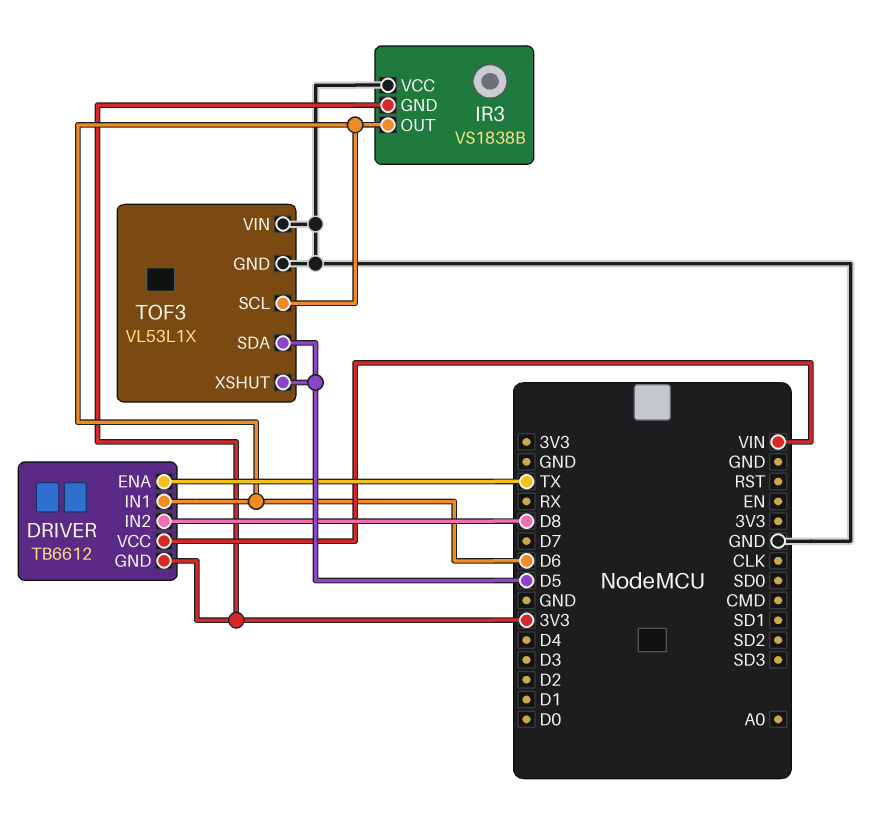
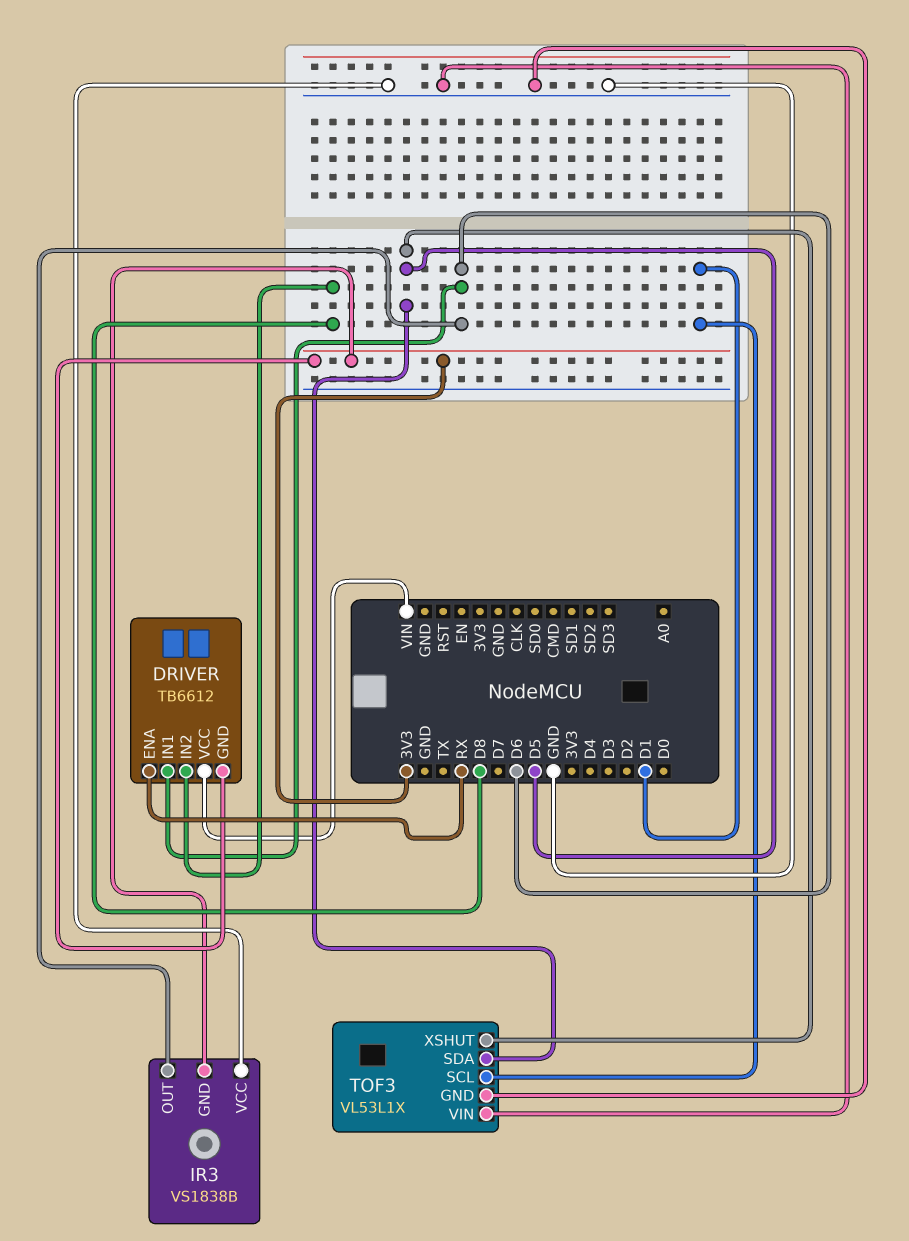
DRIVER pin ENA: TX -> RX
TOF3 pin SCL: D6 -> D1

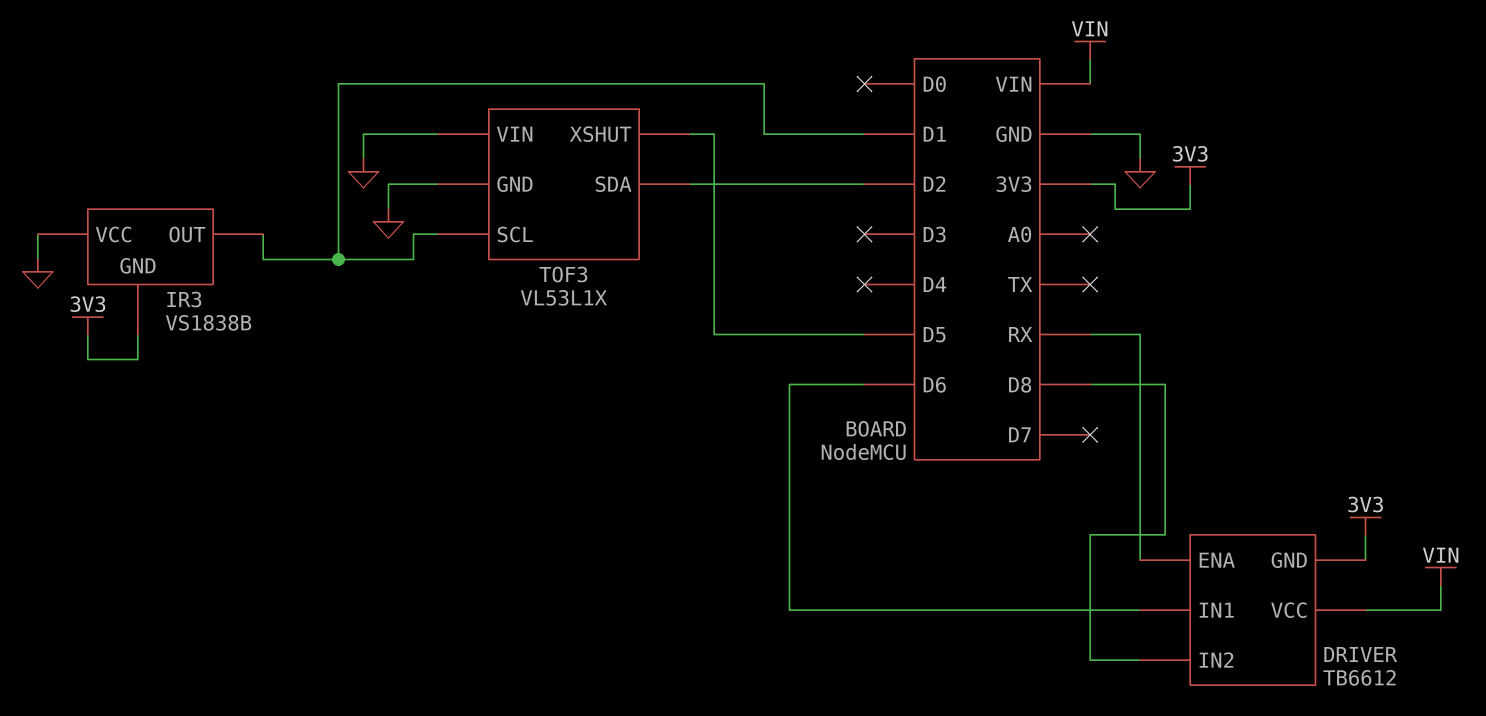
IR3 pin OUT: D6 -> D1
TOF3 pin SDA: D5 -> D2

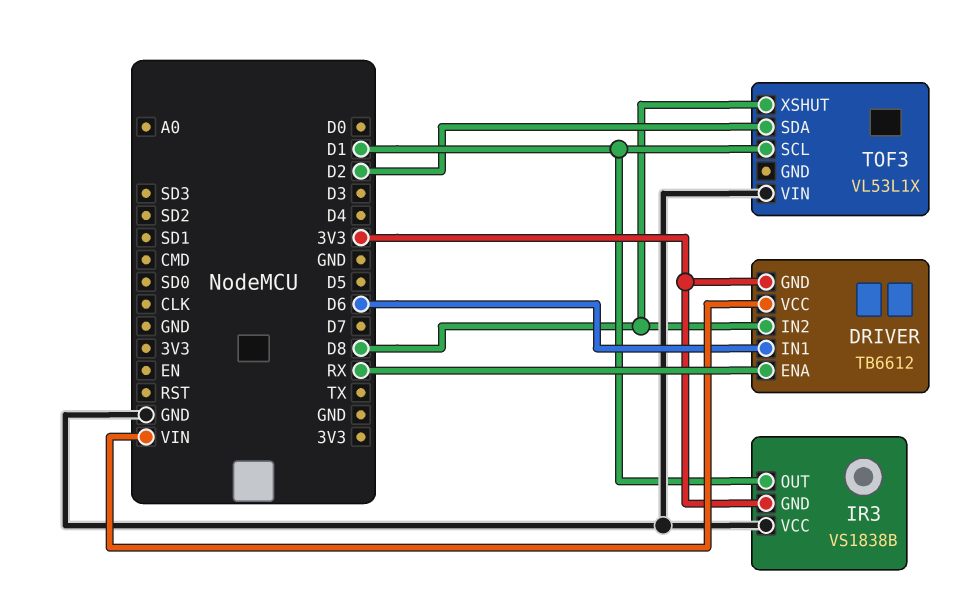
TOF3 pin GND: GND -> none
TOF3 pin XSHUT: D5 -> D8

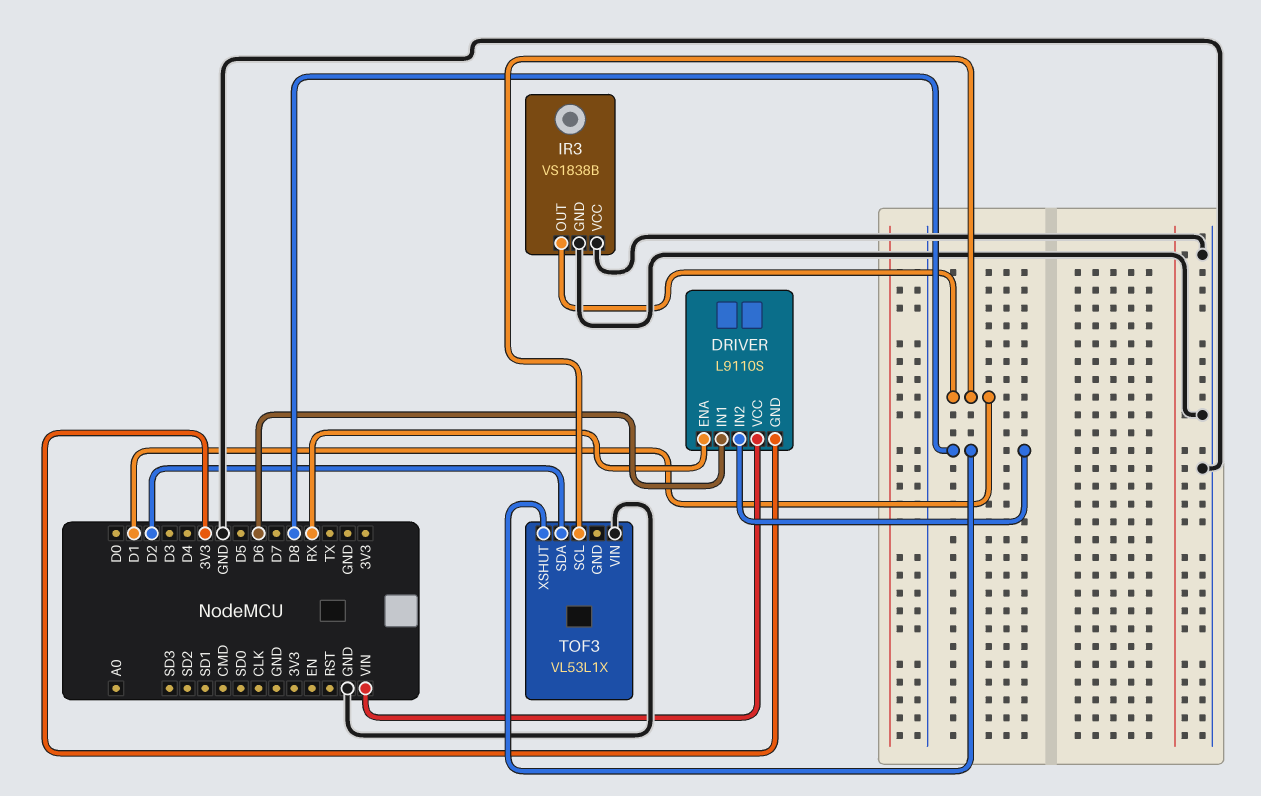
DRIVER: TB6612 -> L9110S
IR3 pin GND: 3V3 -> GND

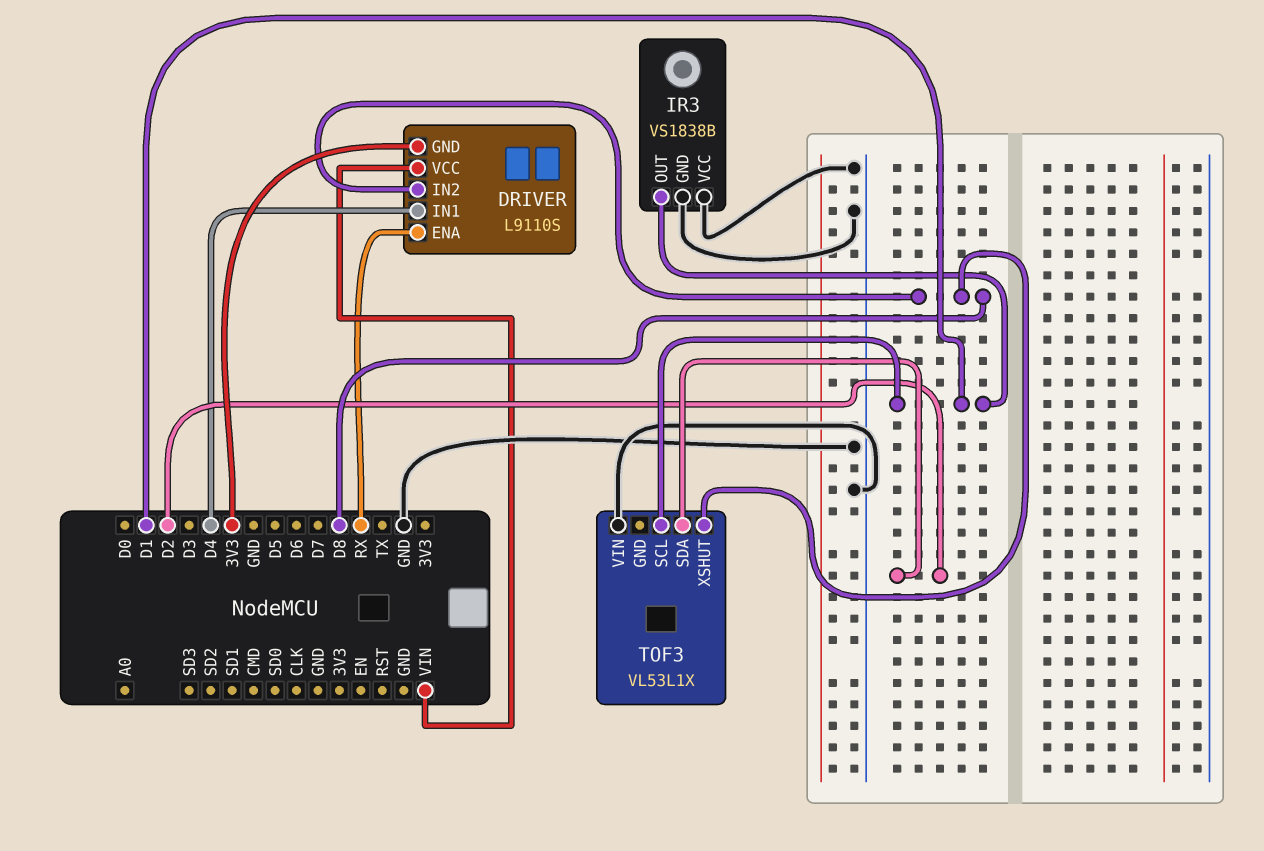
DRIVER pin IN1: D6 -> D4

